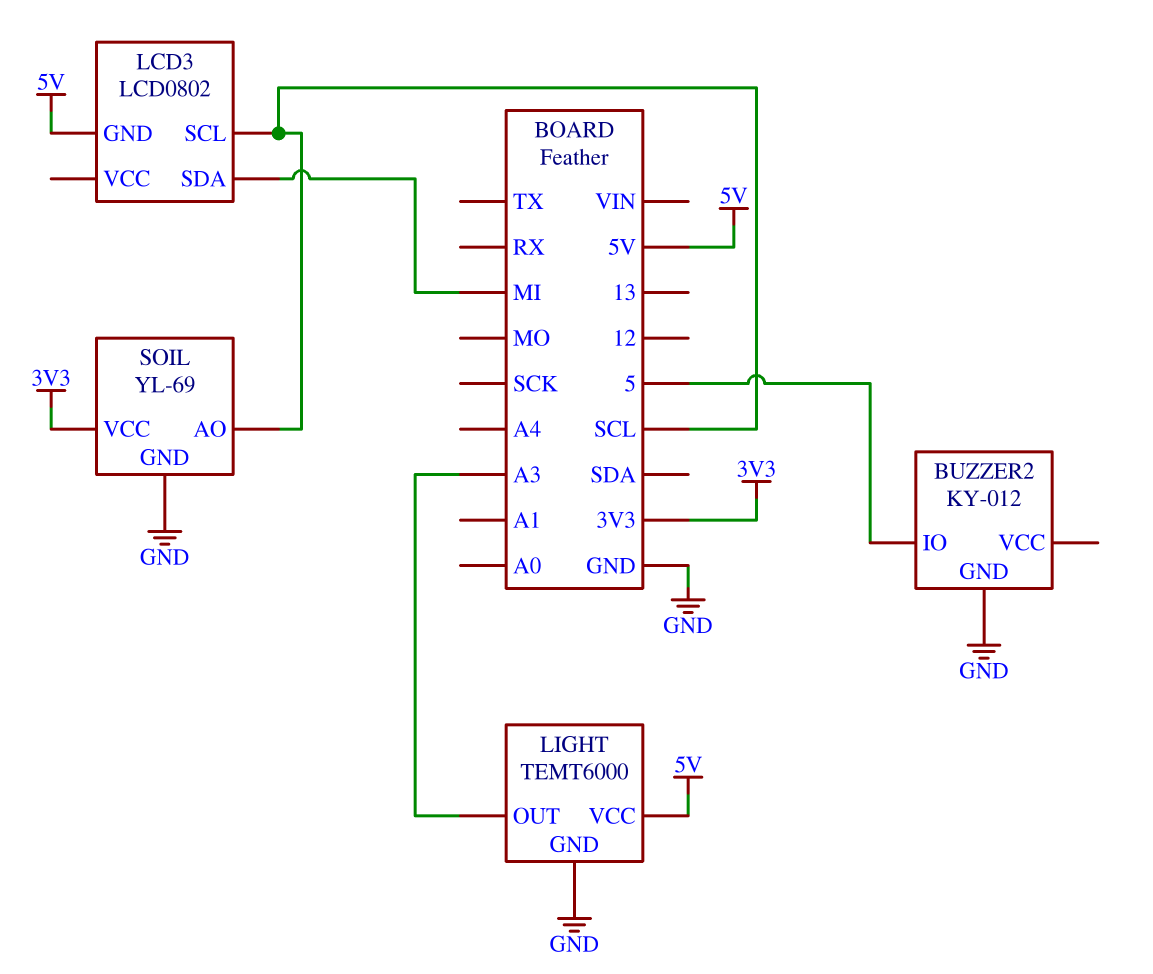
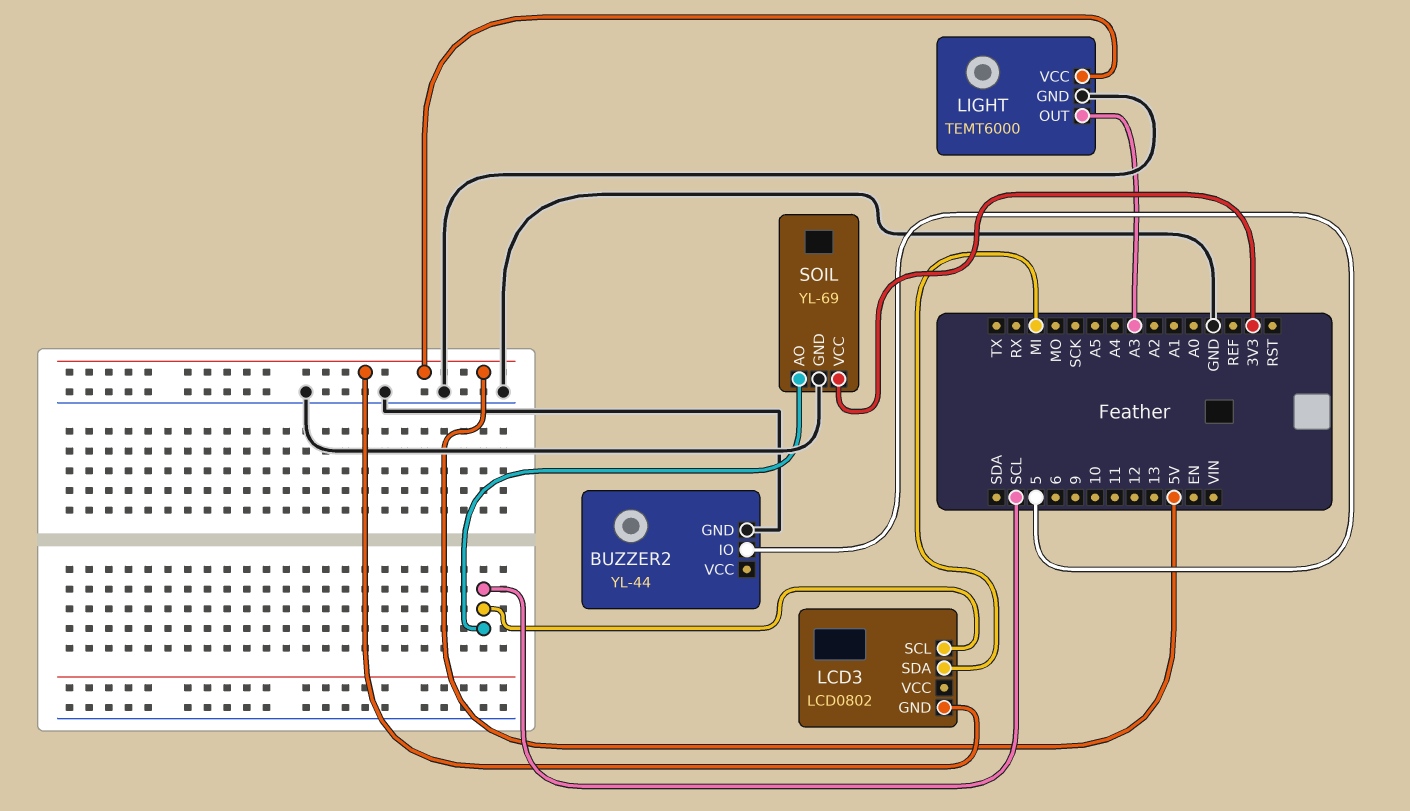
BUZZER2: KY-012 -> YL-44

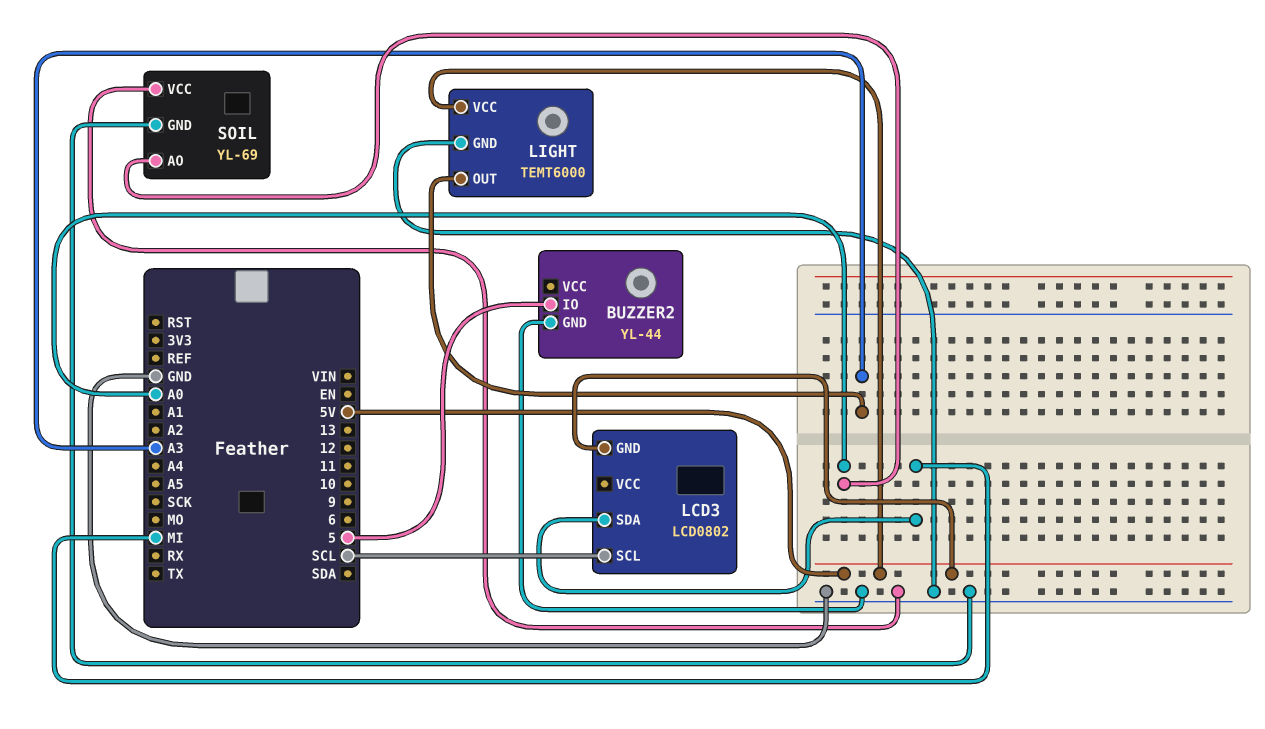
SOIL pin AO: SCL -> A0
SOIL pin VCC: 3V3 -> GND

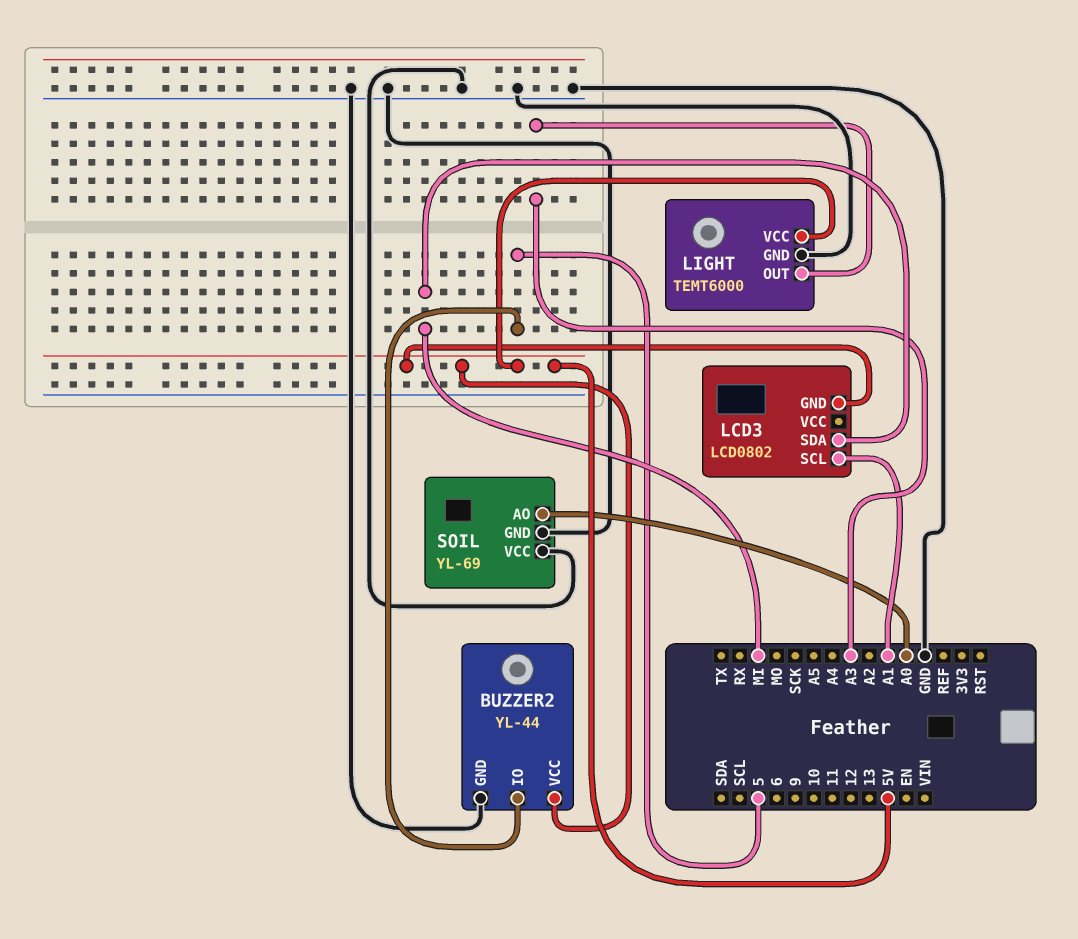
BUZZER2 pin VCC: none -> 5V
LCD3 pin SCL: SCL -> A1

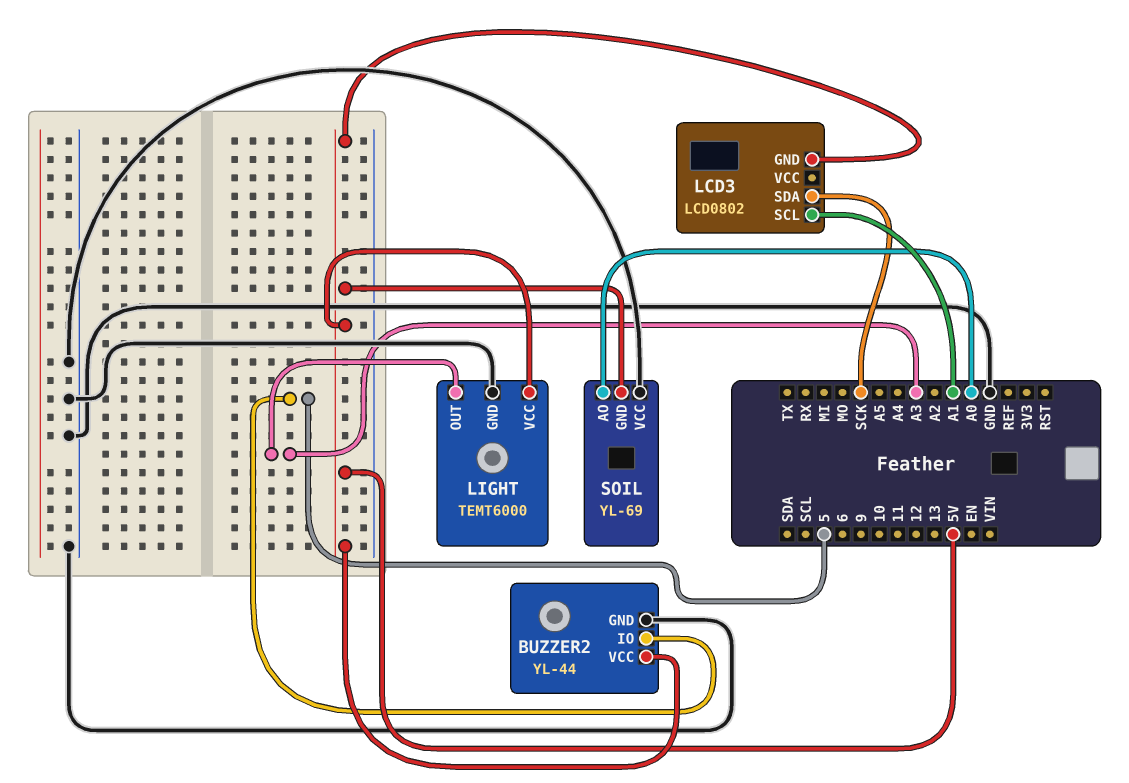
LCD3 pin SDA: MI -> SCK
SOIL pin GND: GND -> 5V

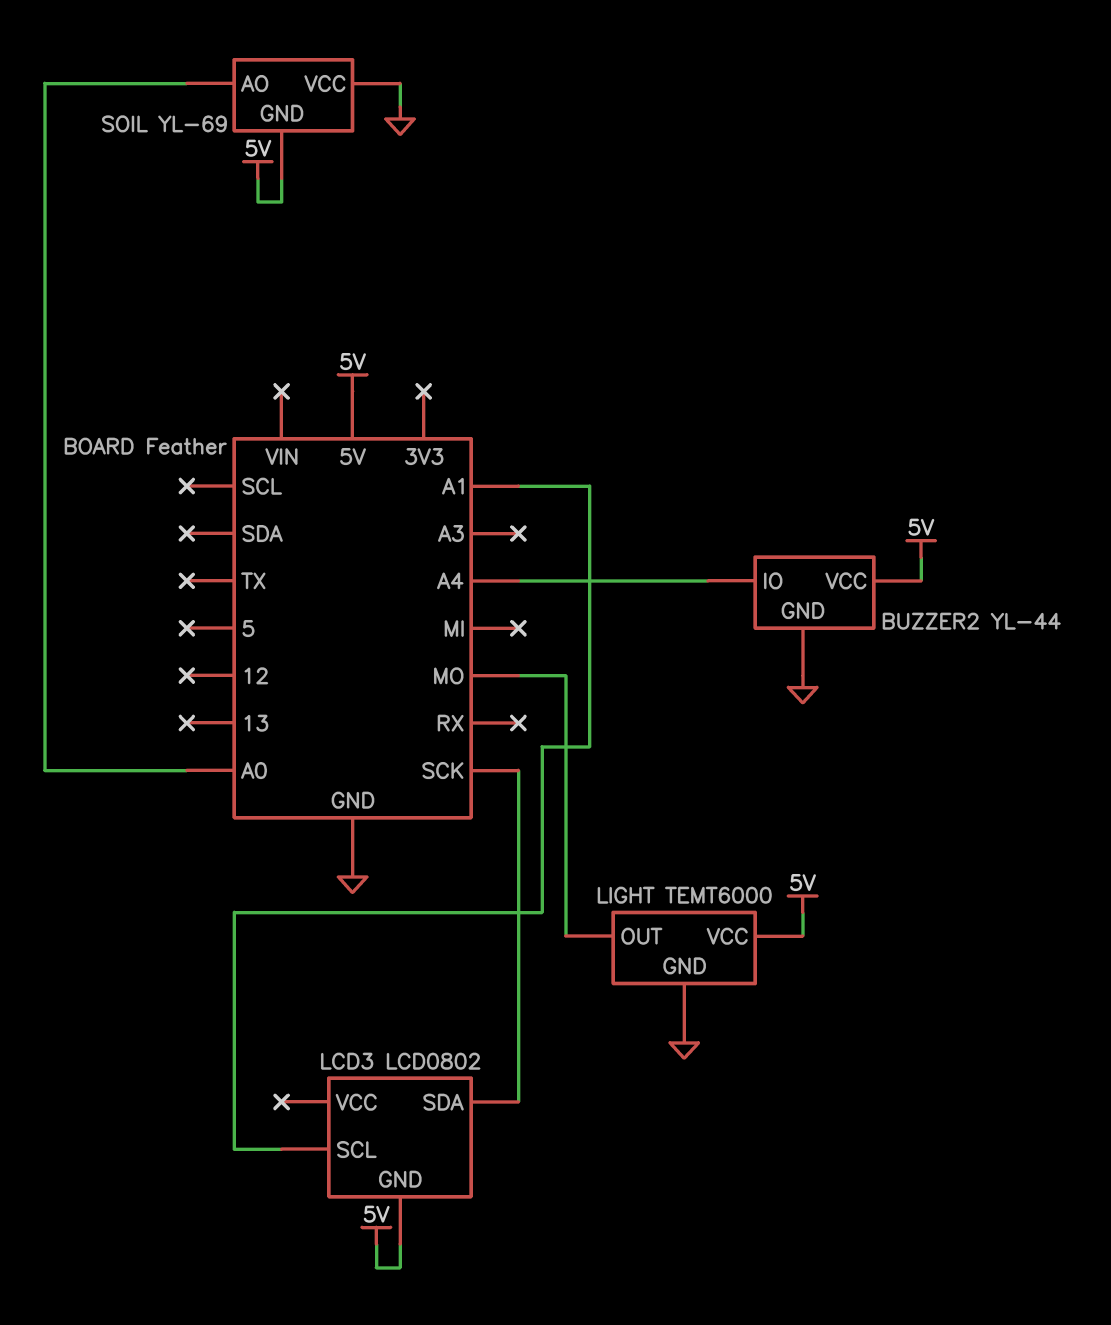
BUZZER2 pin IO: 5 -> A4
LIGHT pin OUT: A3 -> MO

